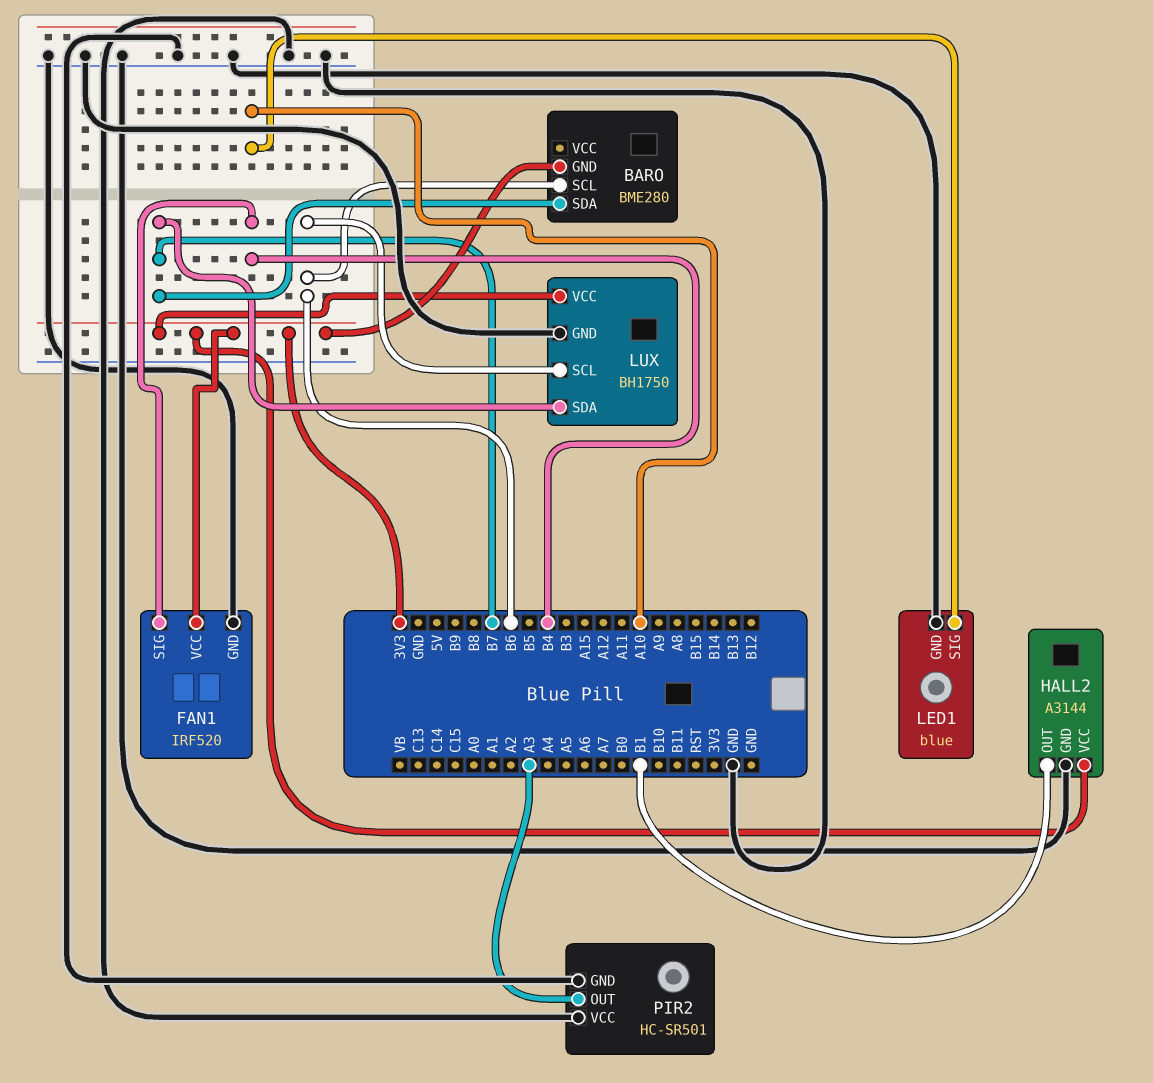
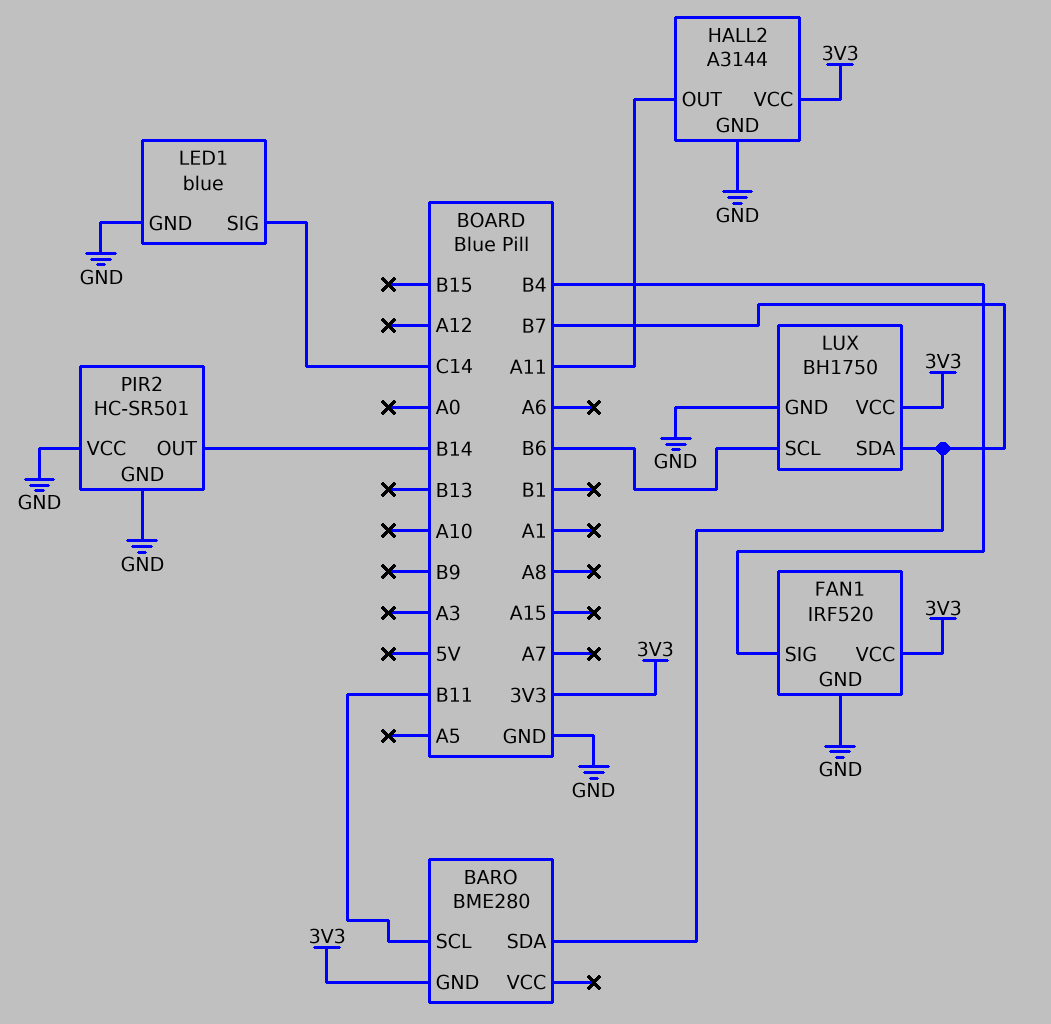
BARO pin SCL: B6 -> B11
HALL2 pin OUT: B1 -> A11
LED1 pin SIG: A10 -> C14
PIR2 pin OUT: A3 -> B14

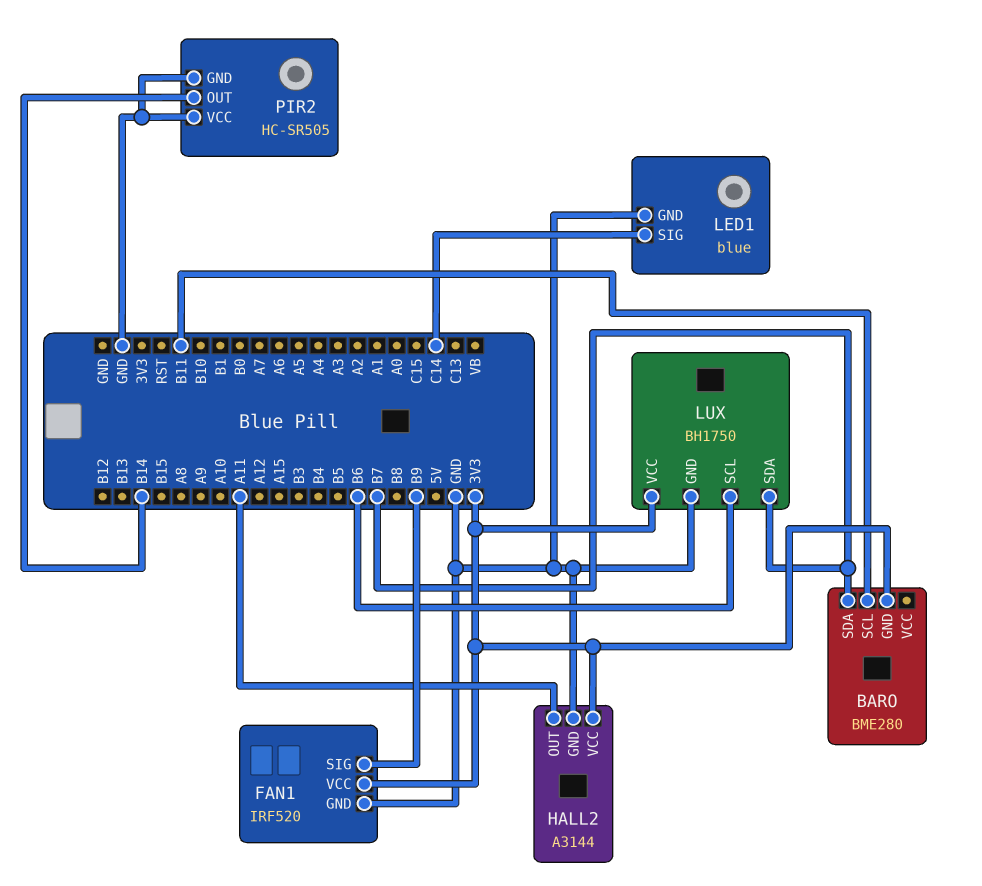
FAN1 pin SIG: B4 -> B9
PIR2: HC-SR501 -> HC-SR505

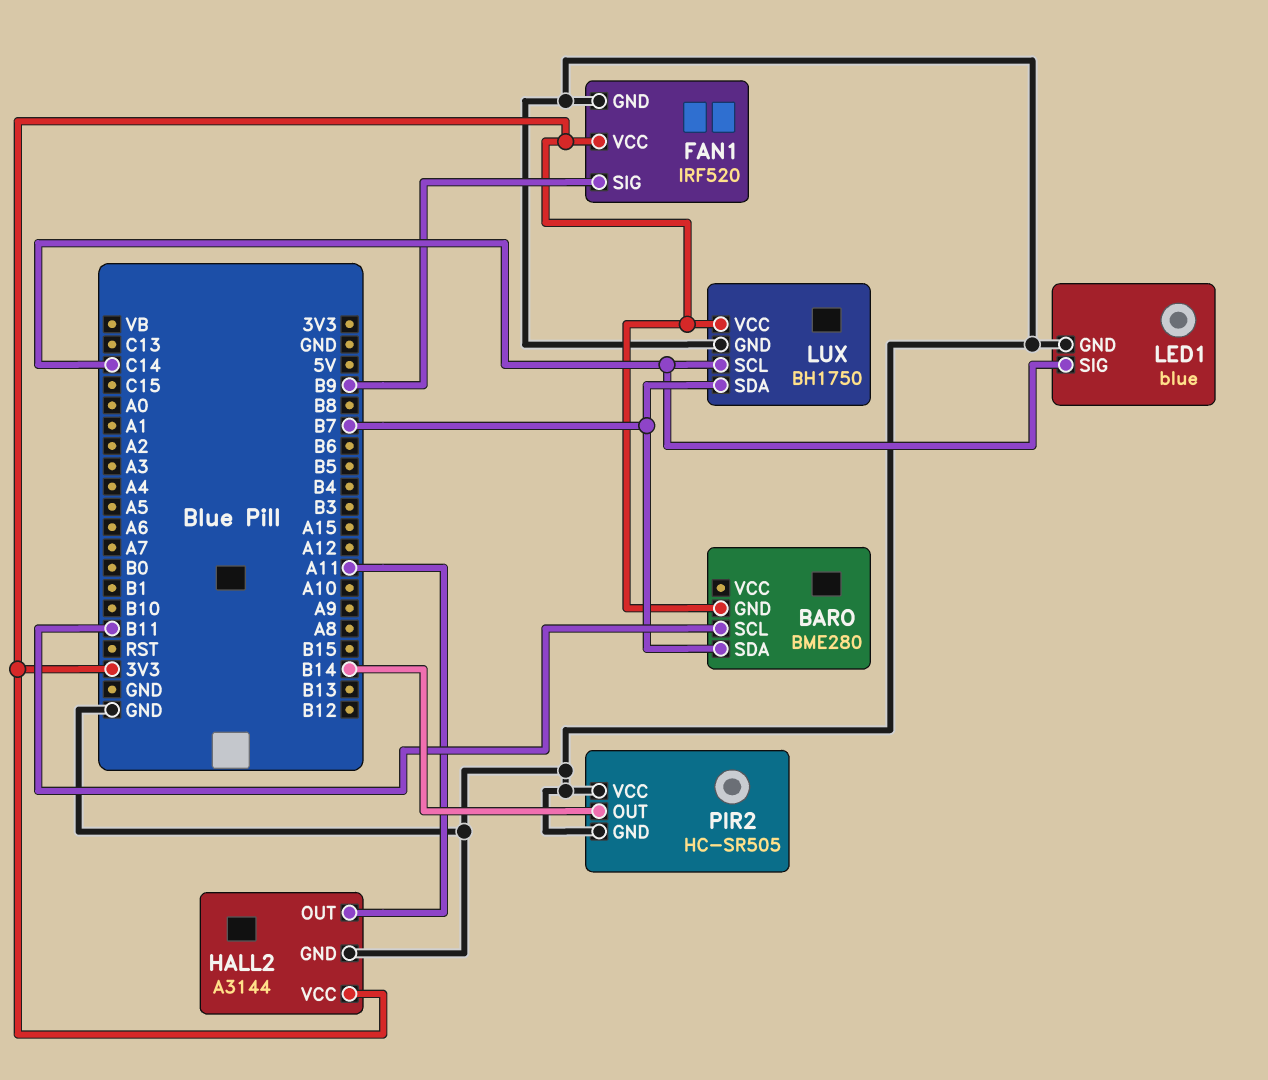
LUX pin SCL: B6 -> C14

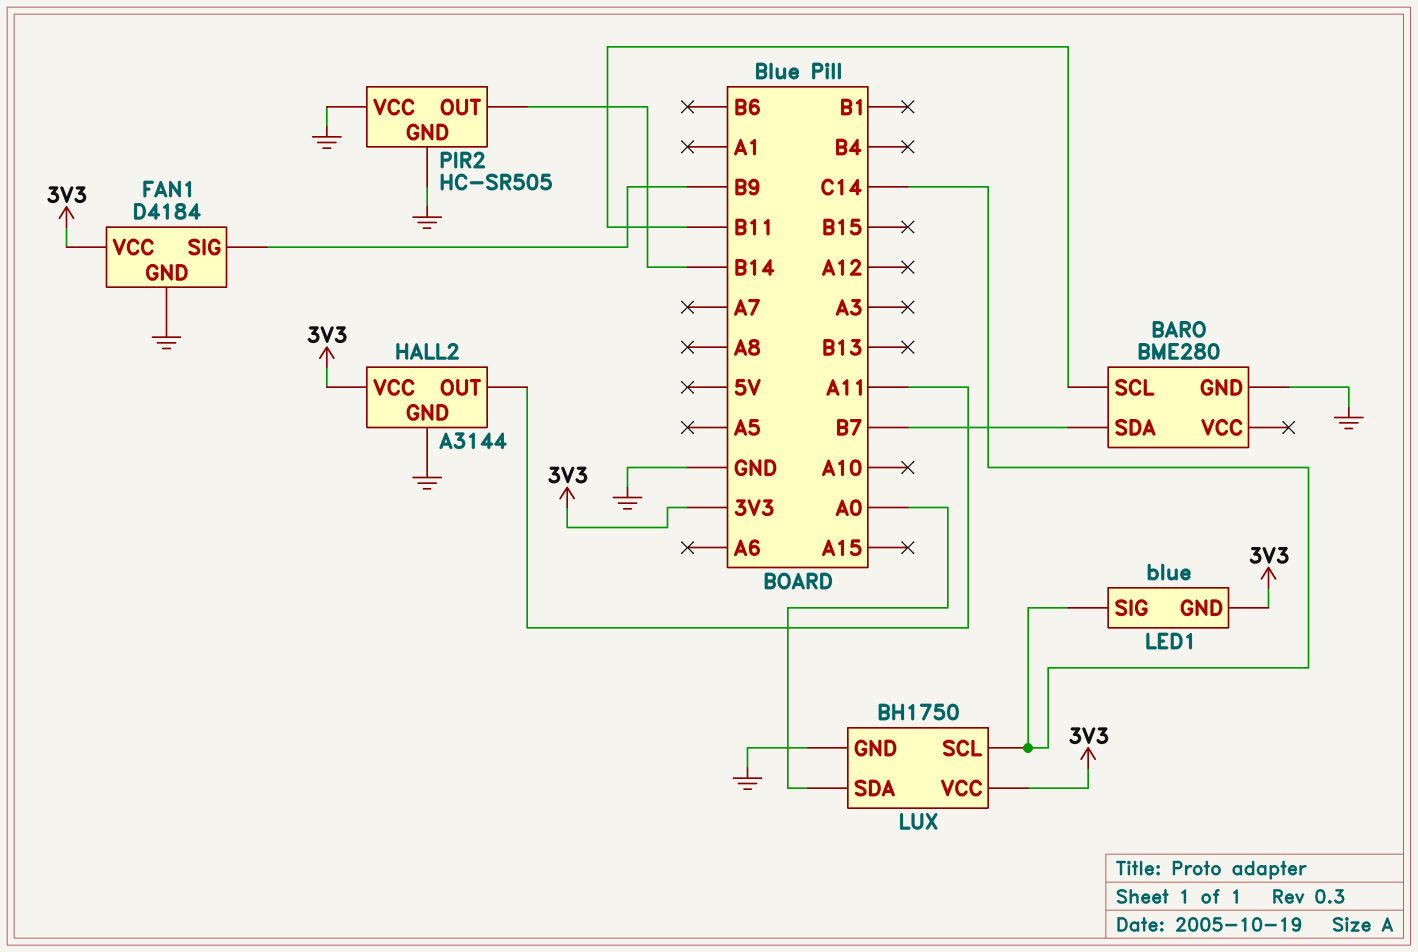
BARO pin GND: 3V3 -> GND
FAN1: IRF520 -> D4184
LED1 pin GND: GND -> 3V3
LUX pin SDA: B7 -> A0

